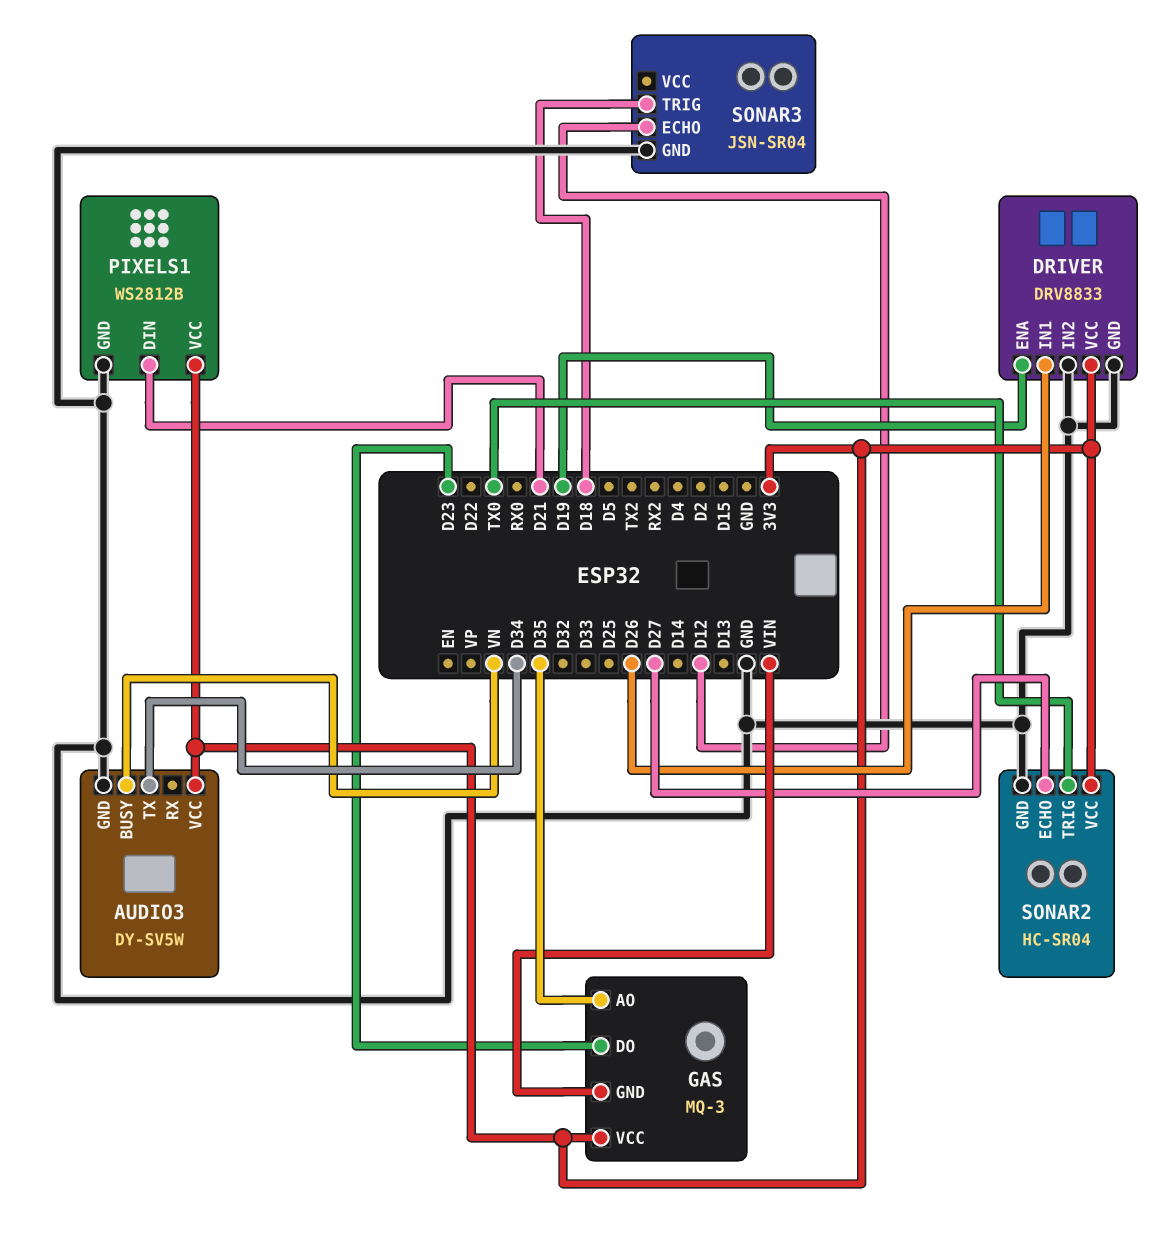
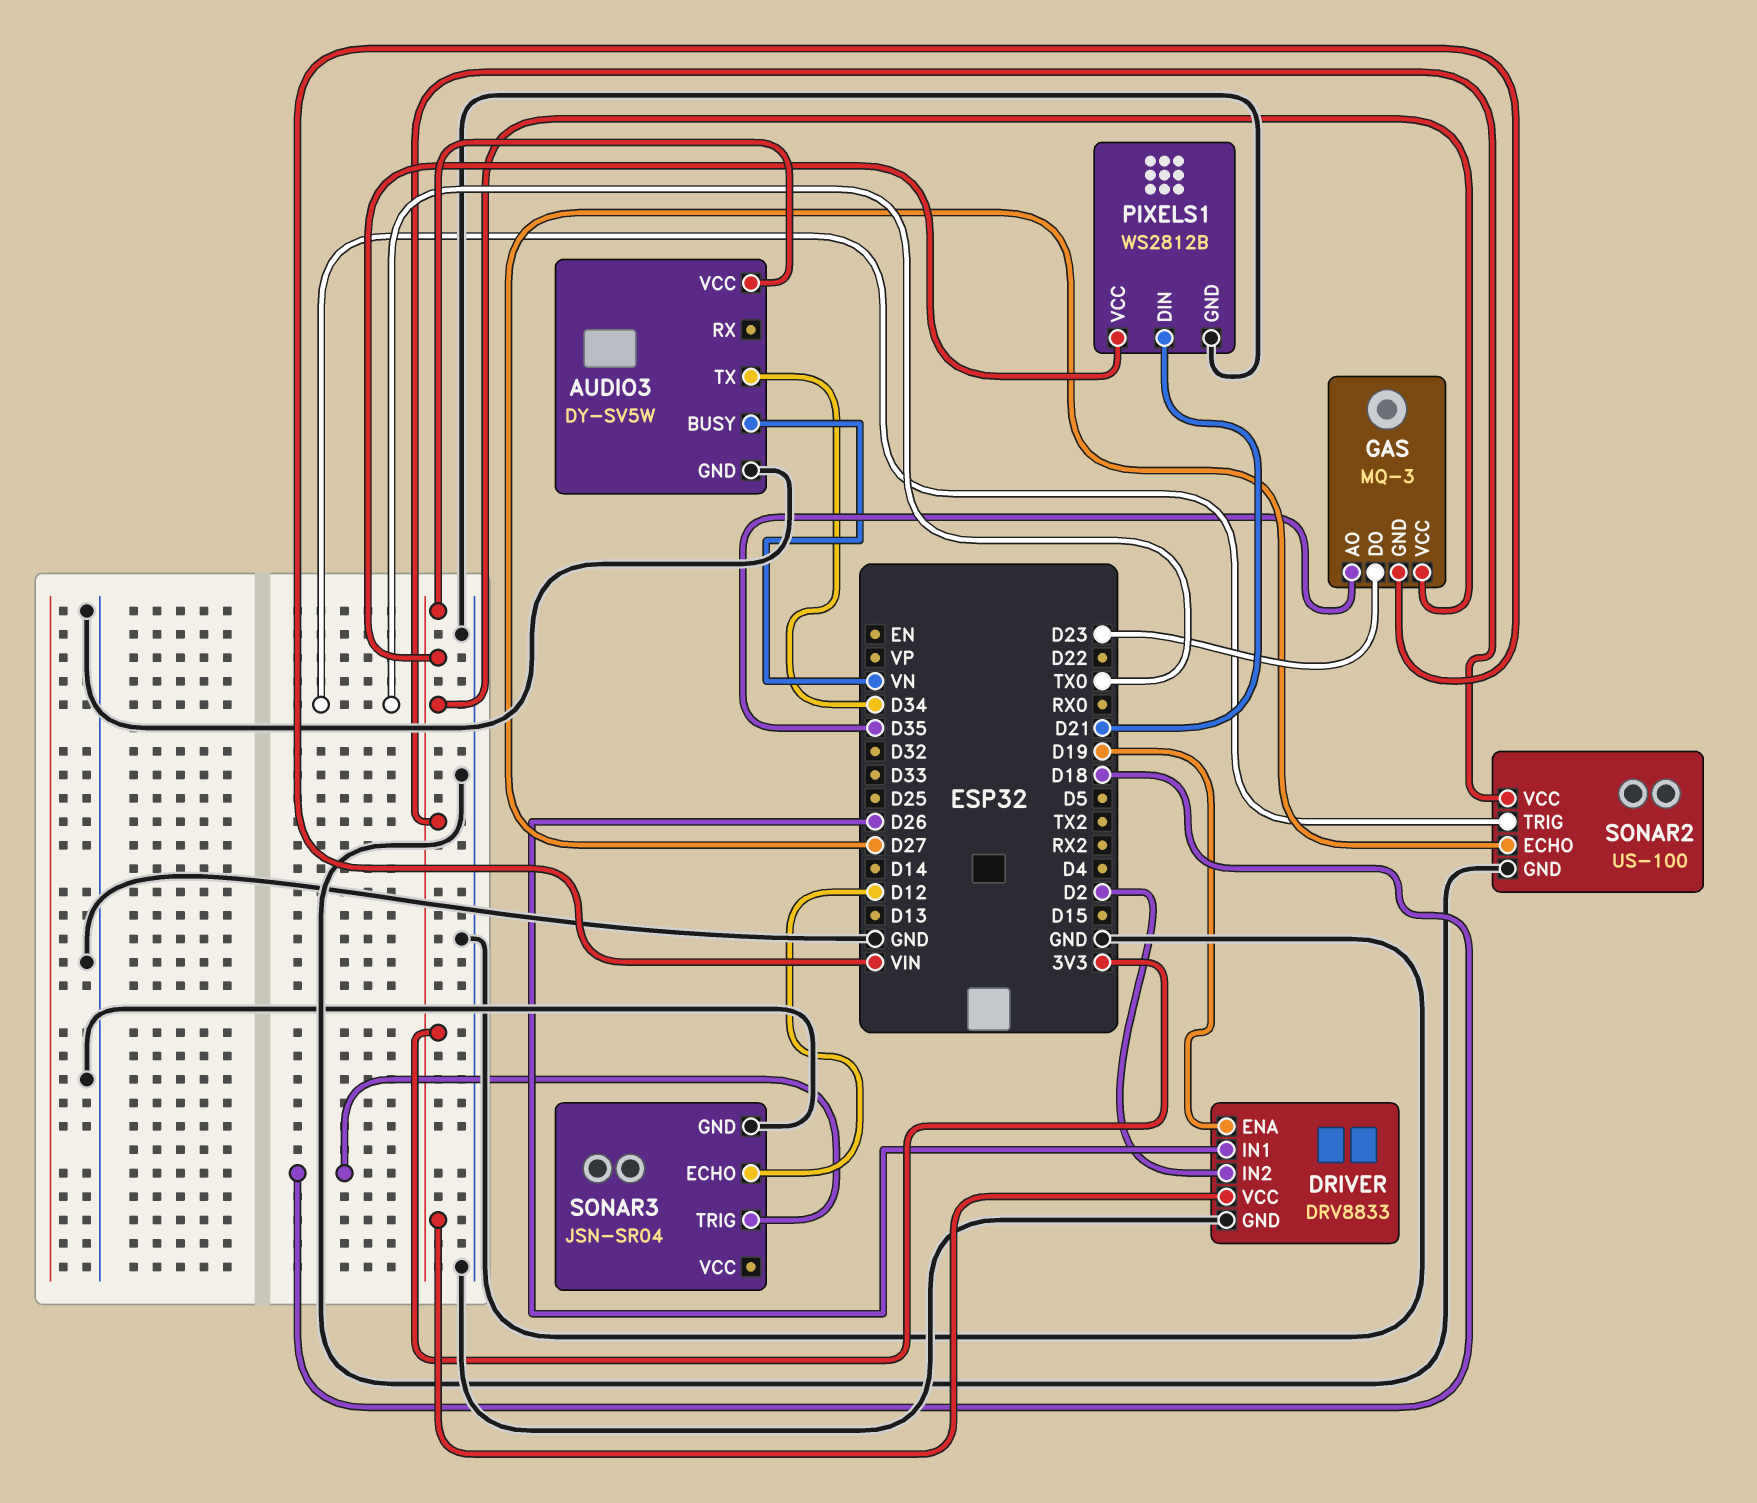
DRIVER pin IN2: GND -> D2
SONAR2: HC-SR04 -> US-100

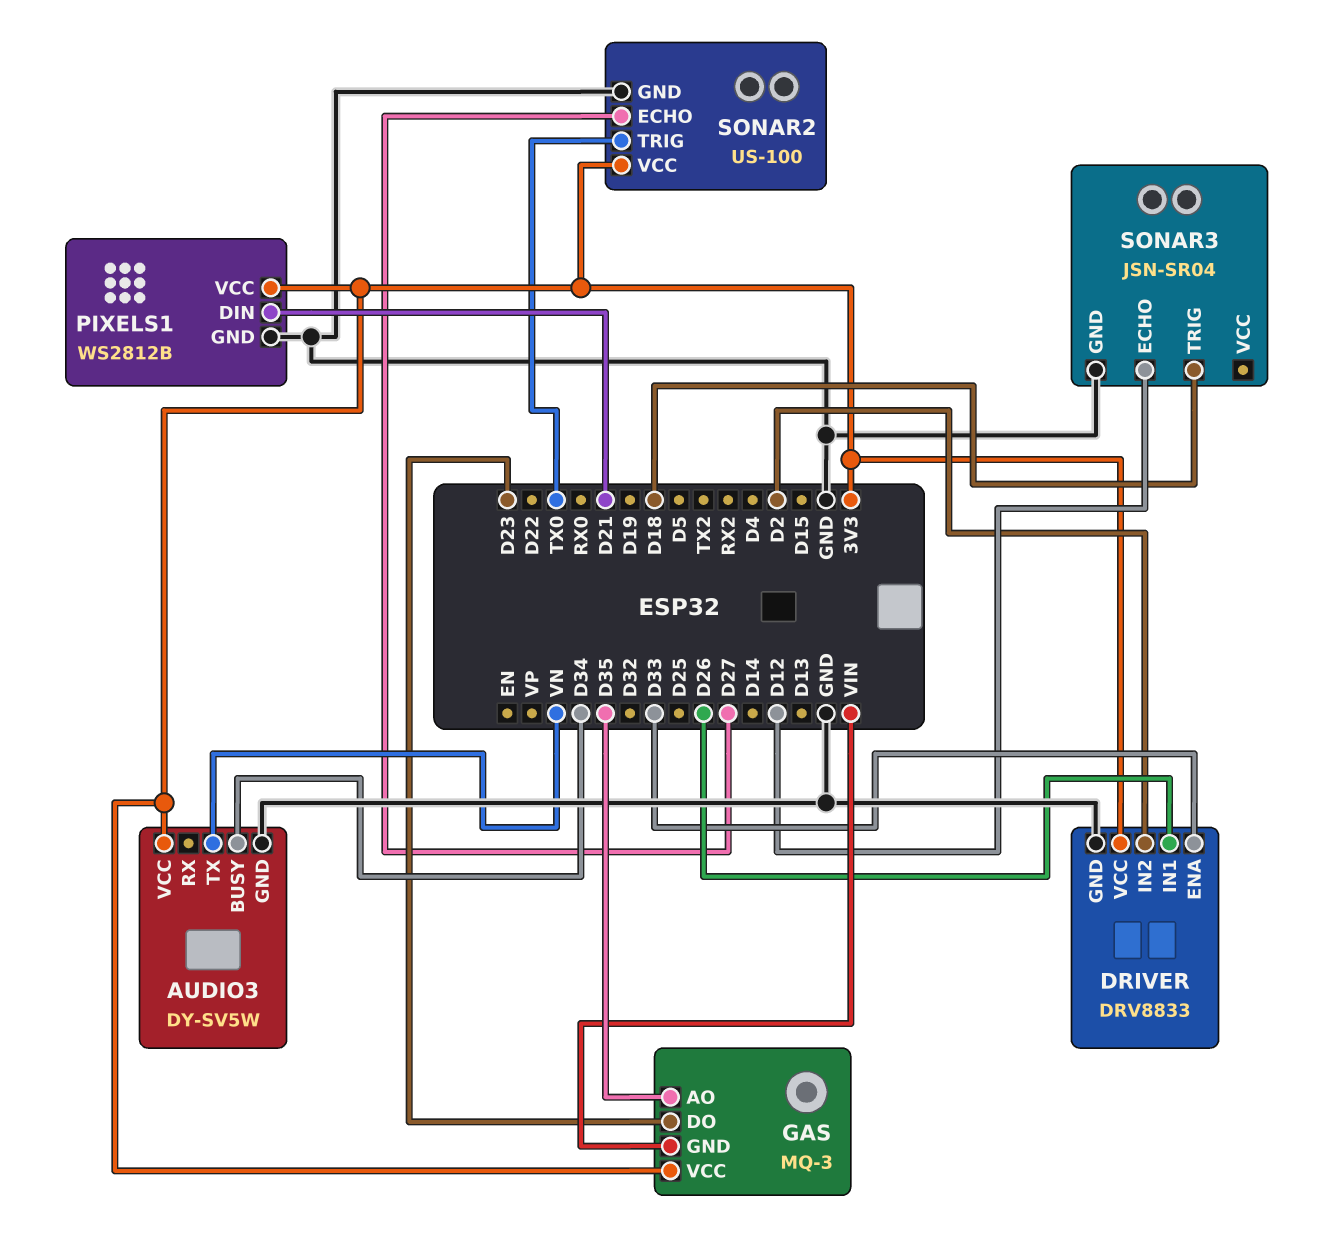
AUDIO3 pin BUSY: VN -> D34
AUDIO3 pin TX: D34 -> VN
DRIVER pin ENA: D19 -> D33

